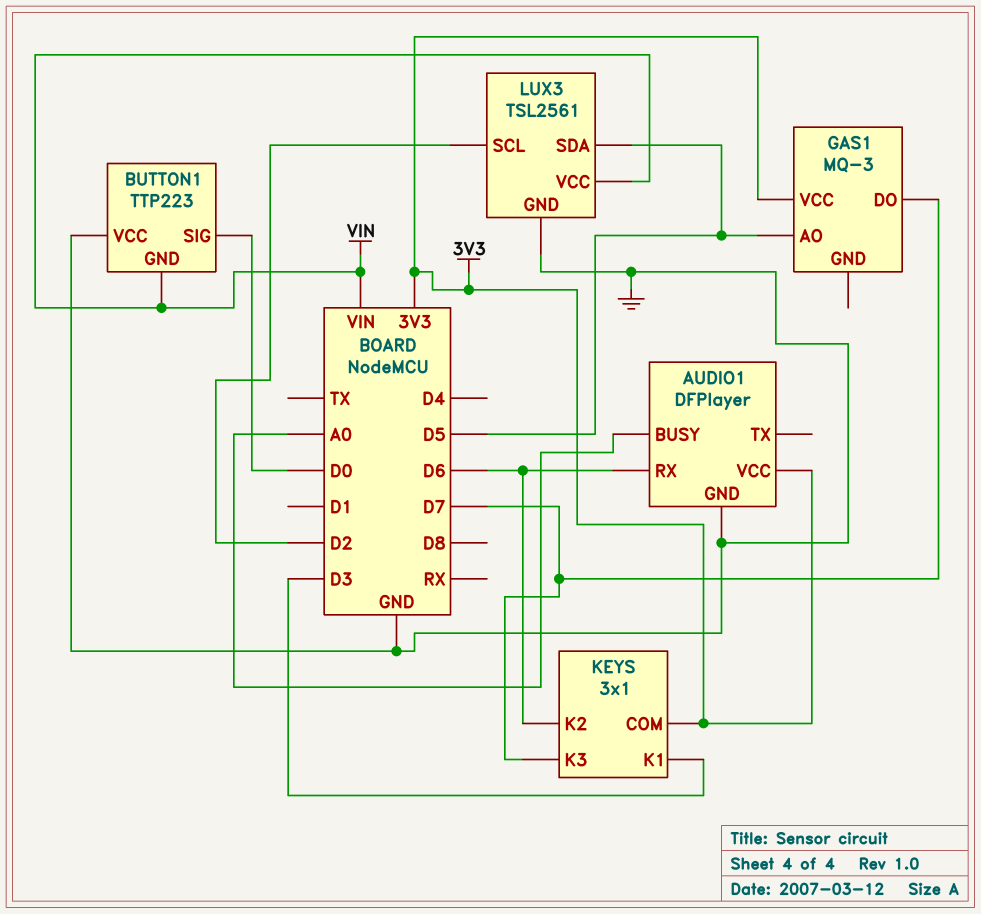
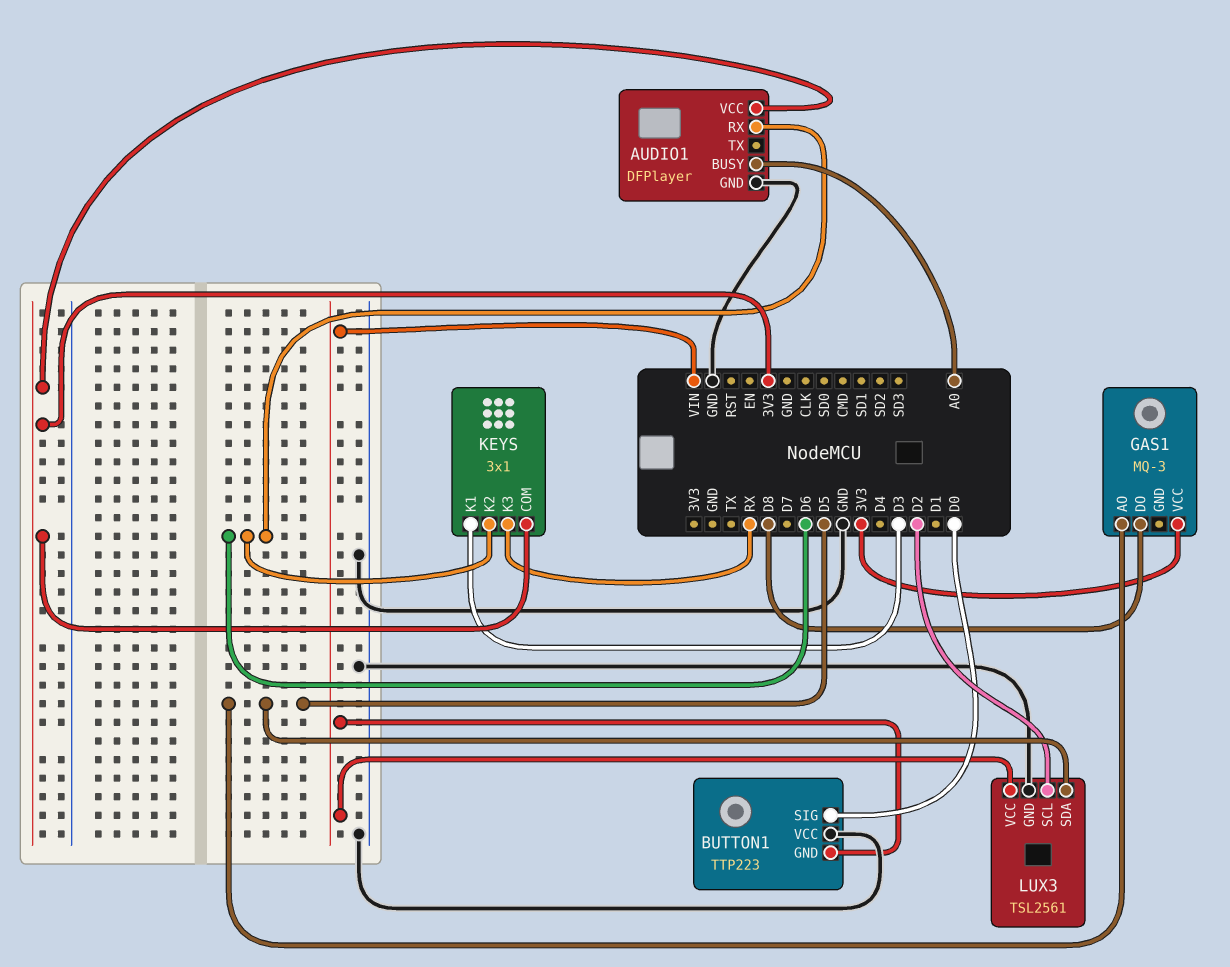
GAS1 pin DO: D7 -> D8
KEYS pin K3: D7 -> RX

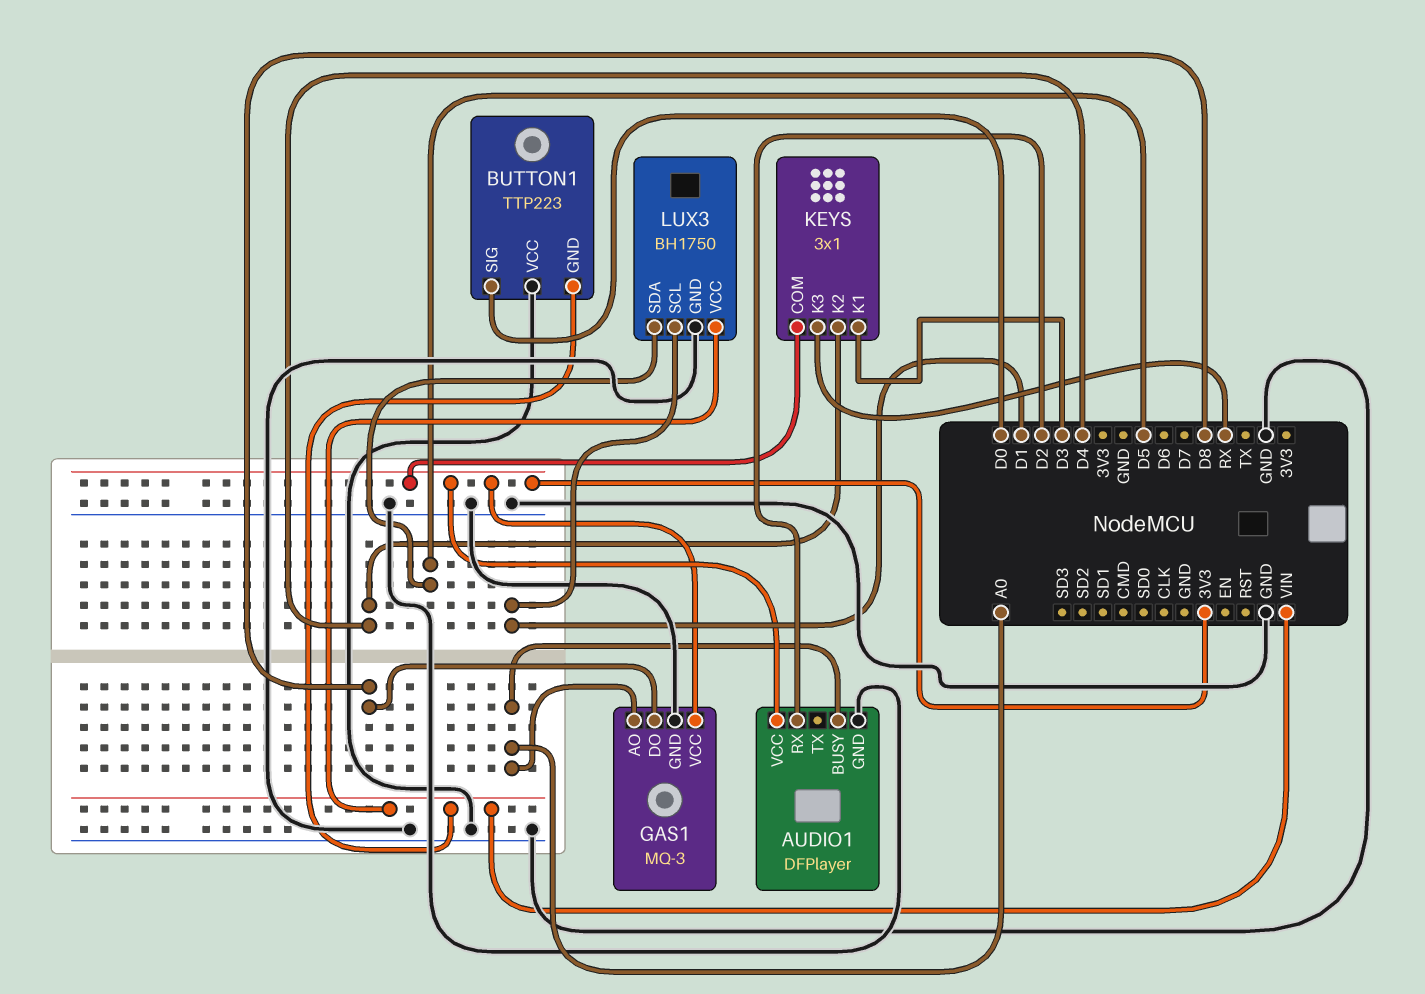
AUDIO1 pin RX: D6 -> D2
GAS1 pin AO: D5 -> A0
GAS1 pin GND: none -> GND
KEYS pin K2: D6 -> D4
LUX3: TSL2561 -> BH1750
LUX3 pin SCL: D2 -> D1

